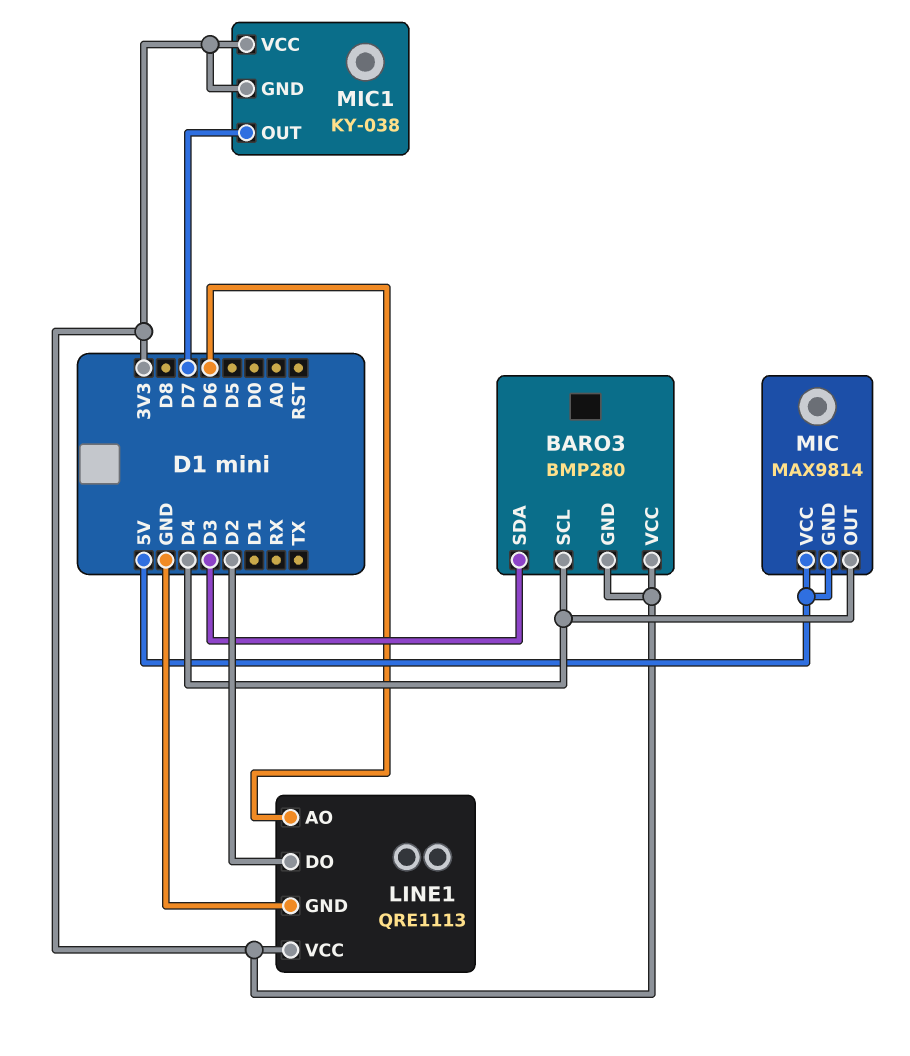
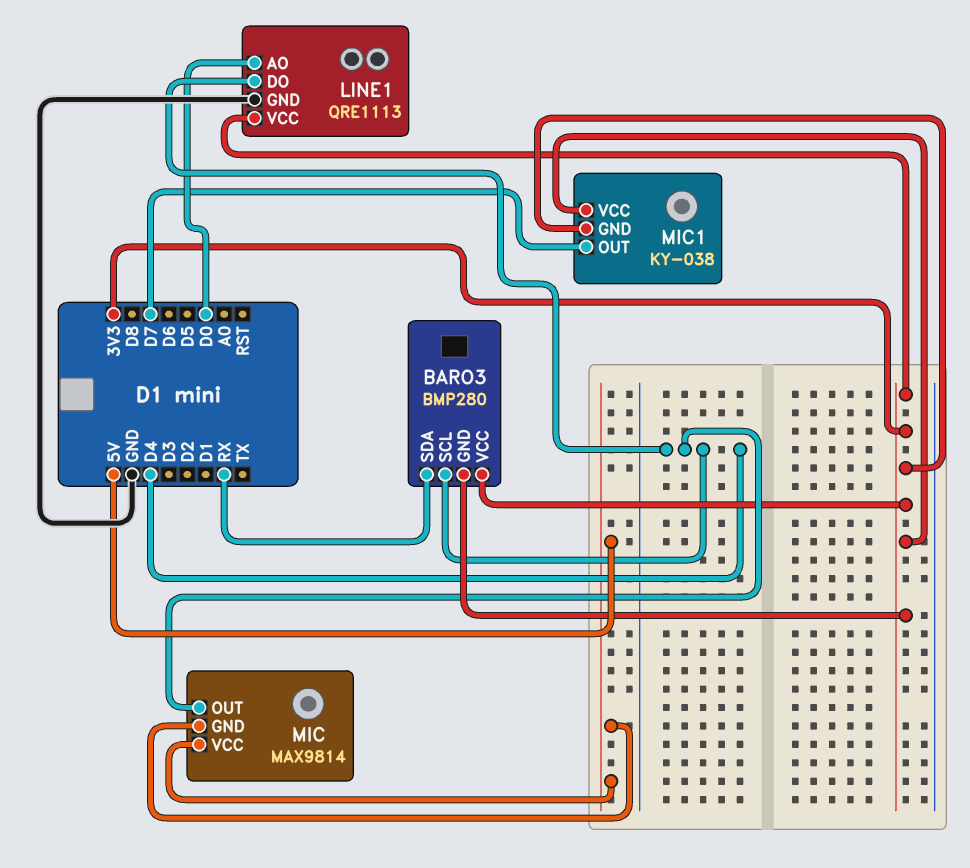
BARO3 pin SDA: D3 -> RX
LINE1 pin AO: D6 -> D0
LINE1 pin DO: D2 -> D4

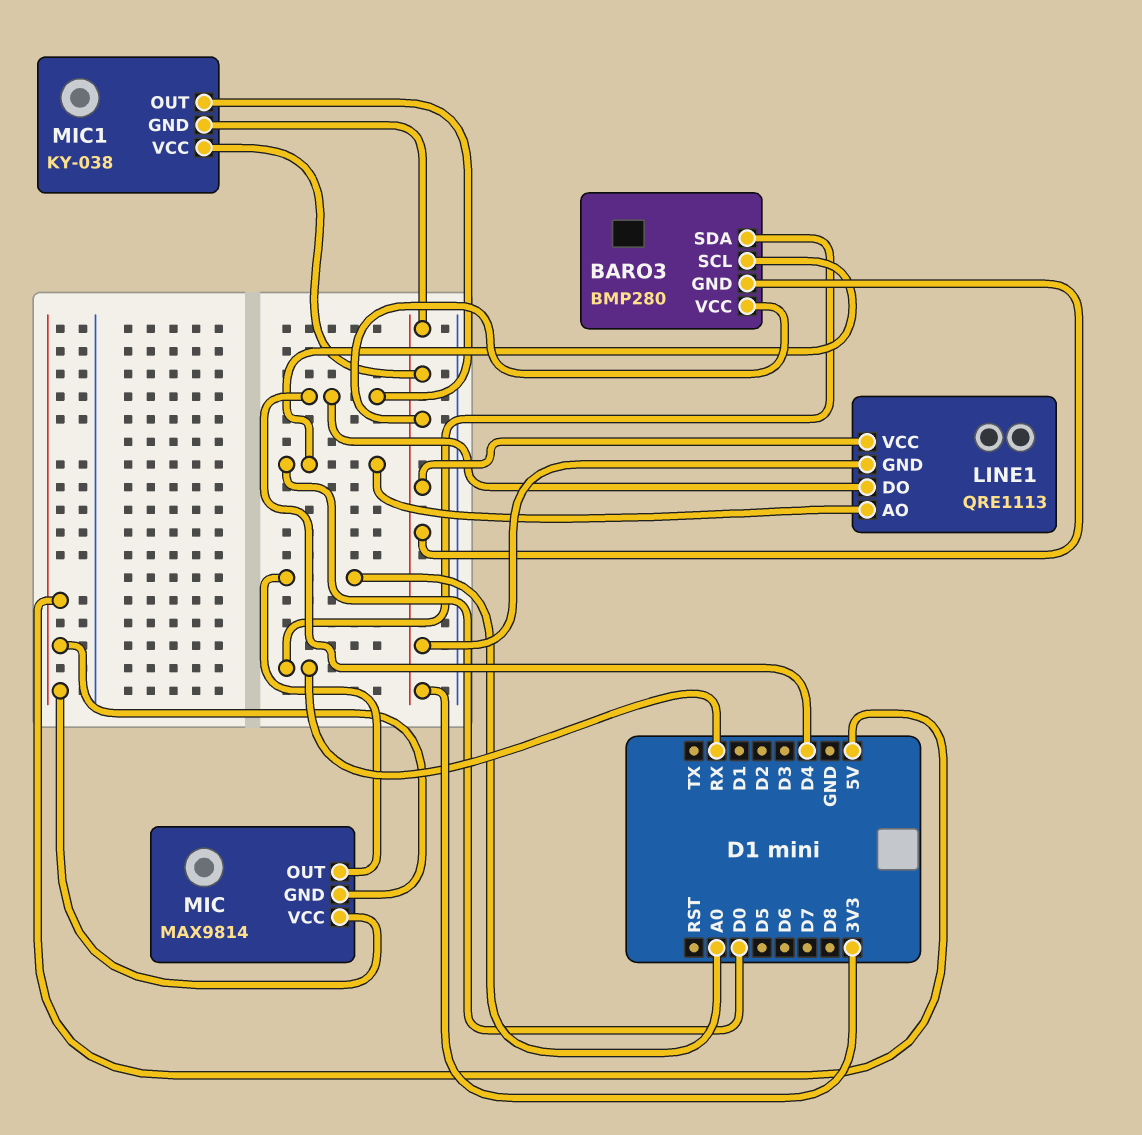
BARO3 pin SCL: D4 -> D0
LINE1 pin GND: GND -> 3V3
MIC pin OUT: D4 -> A0
MIC1 pin OUT: D7 -> D4

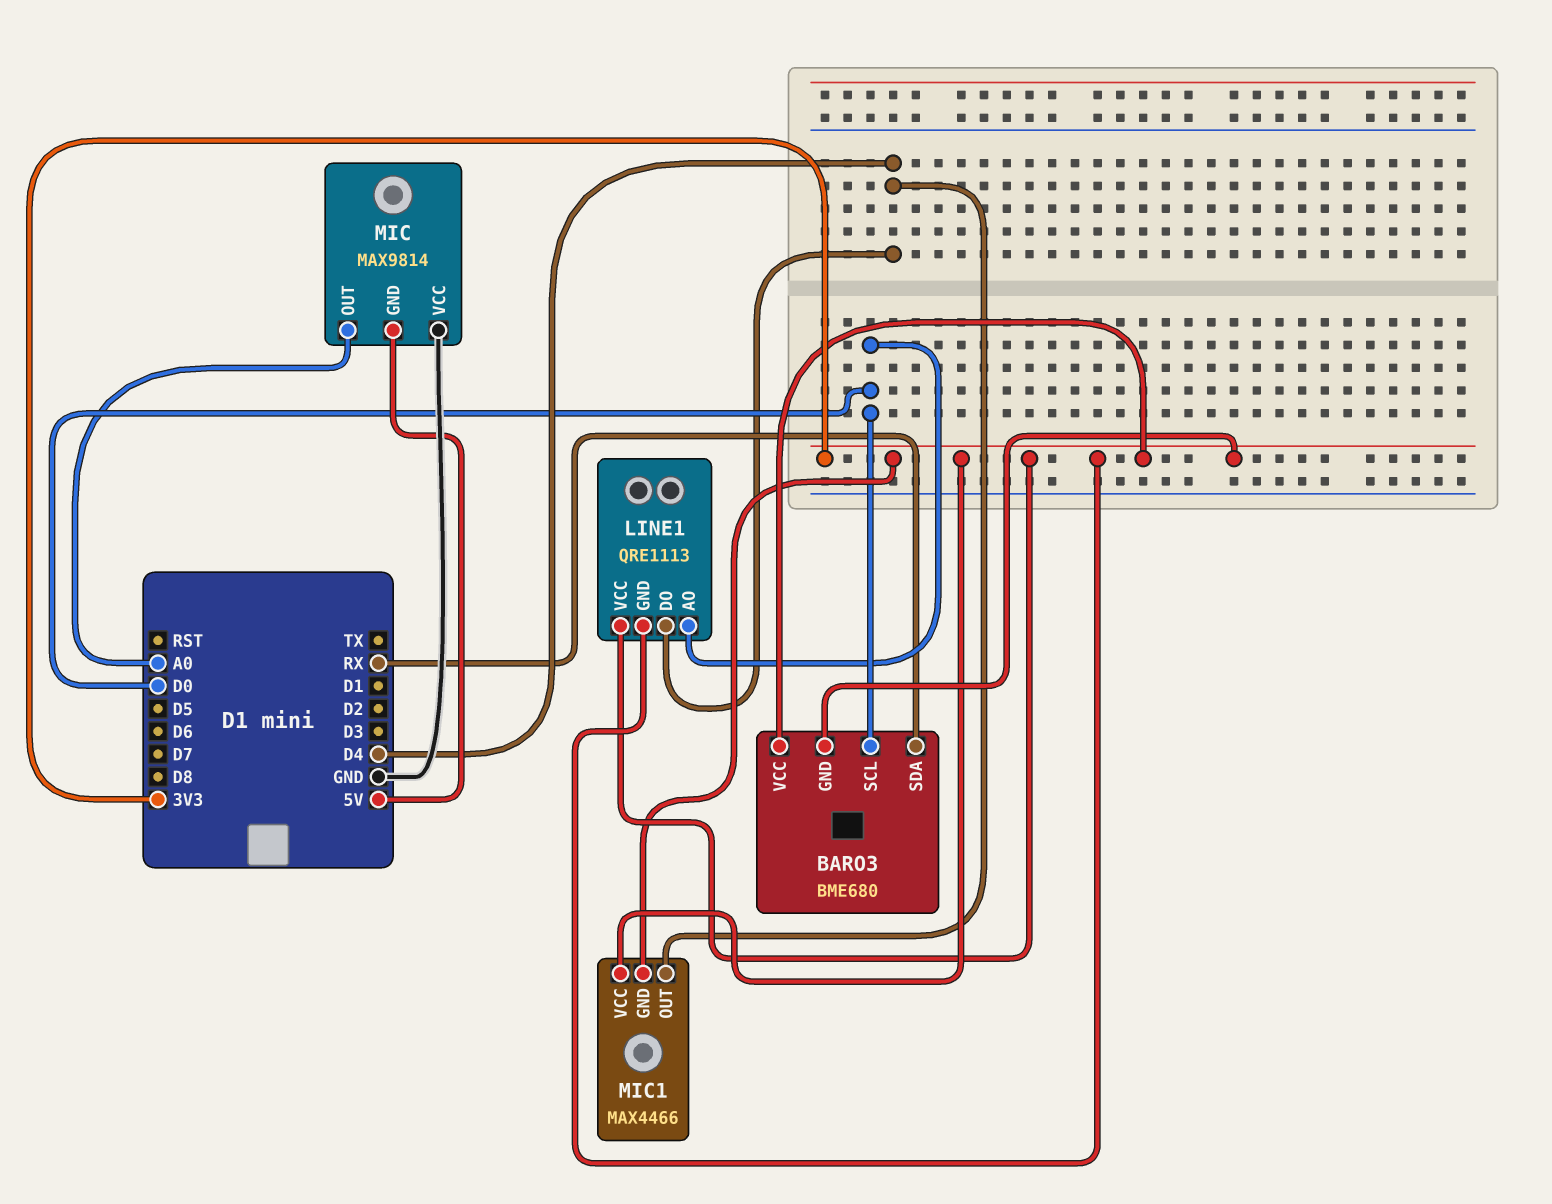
BARO3: BMP280 -> BME680
MIC pin VCC: 5V -> GND
MIC1: KY-038 -> MAX4466

